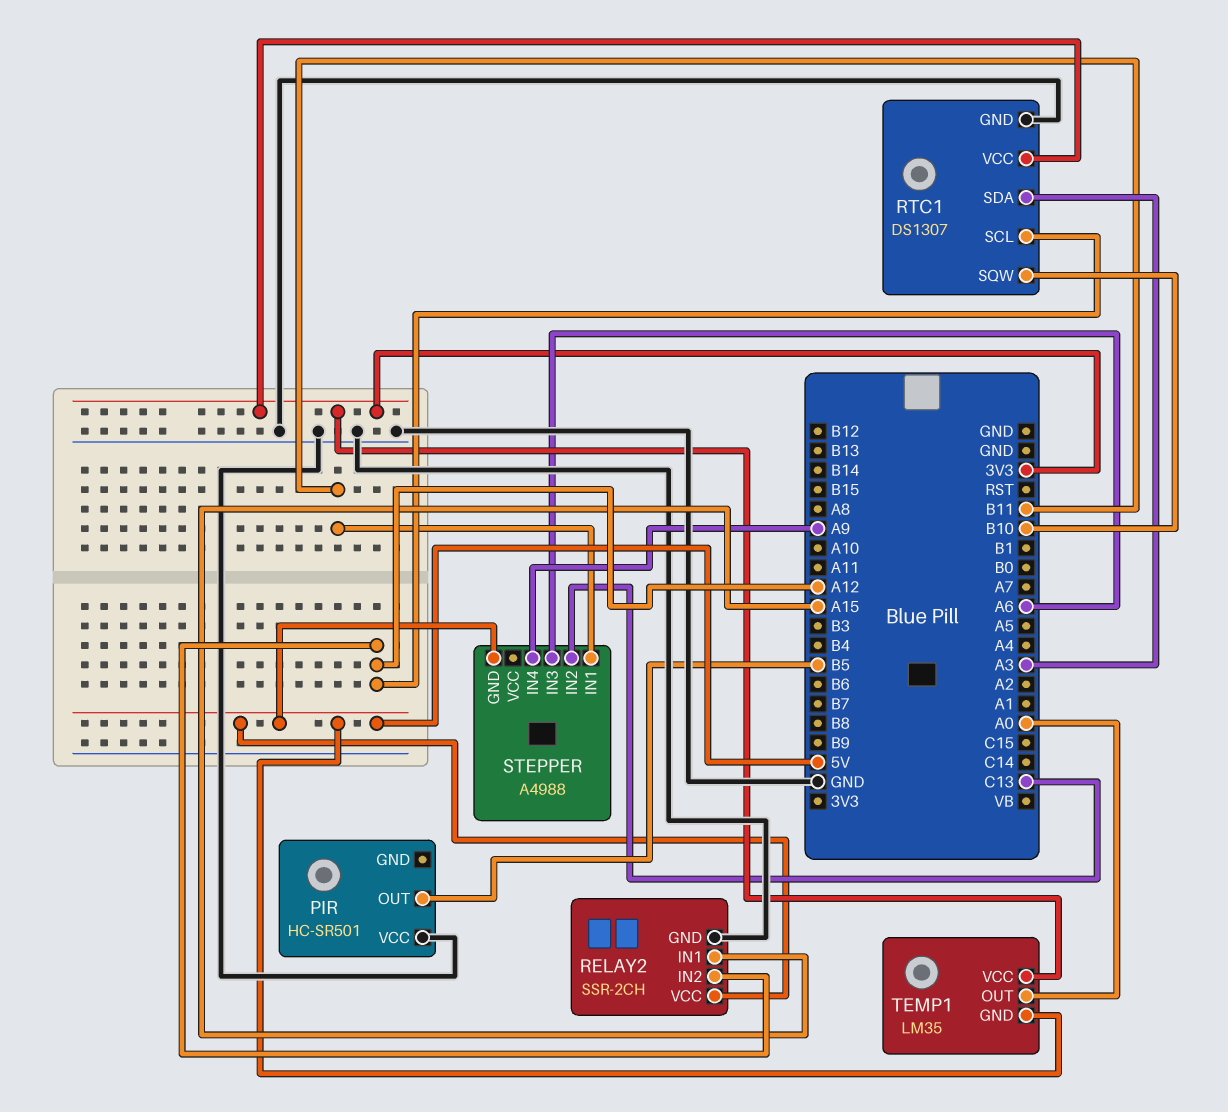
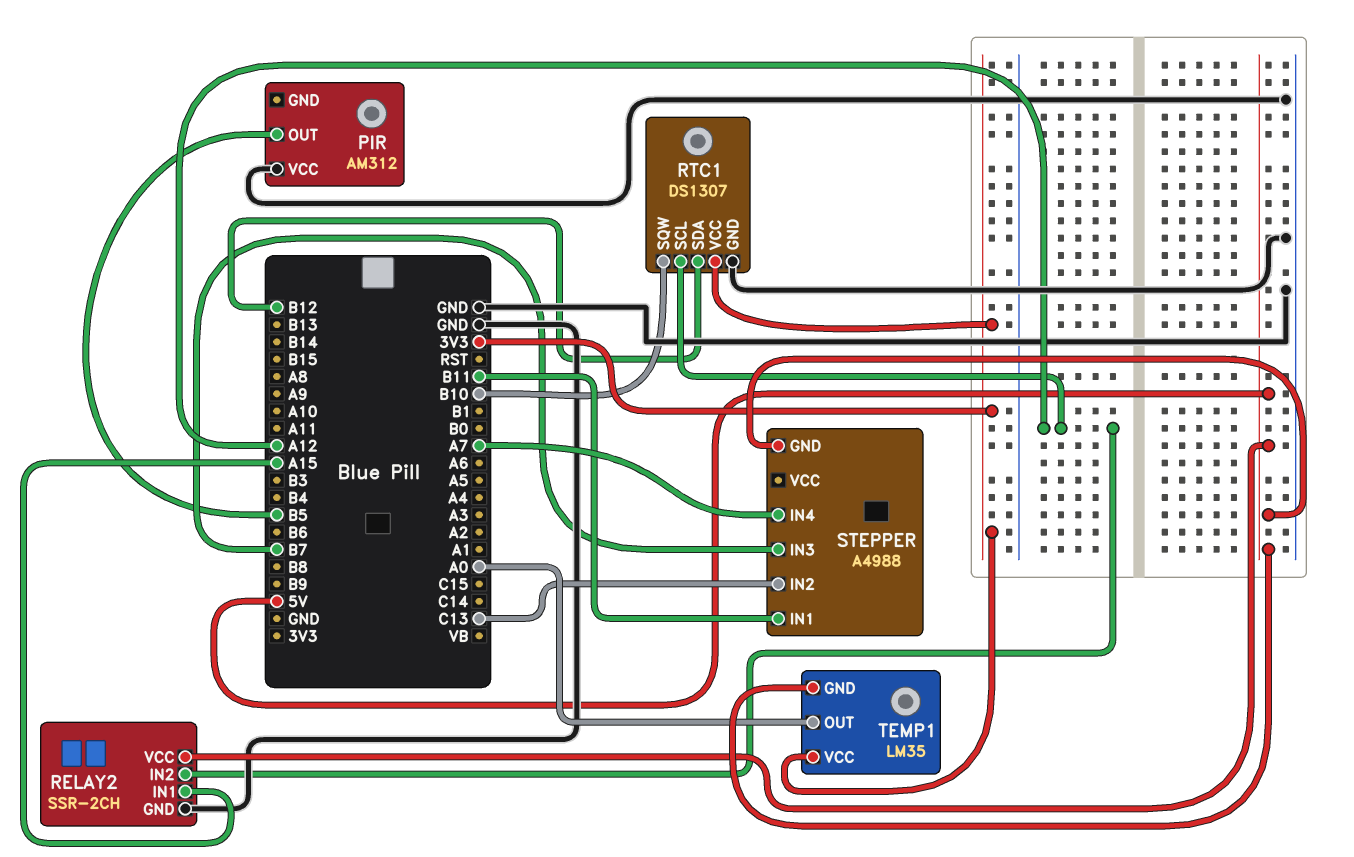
PIR: HC-SR501 -> AM312
RTC1 pin SDA: A3 -> B12
STEPPER pin IN3: A6 -> B7
STEPPER pin IN4: A9 -> A7

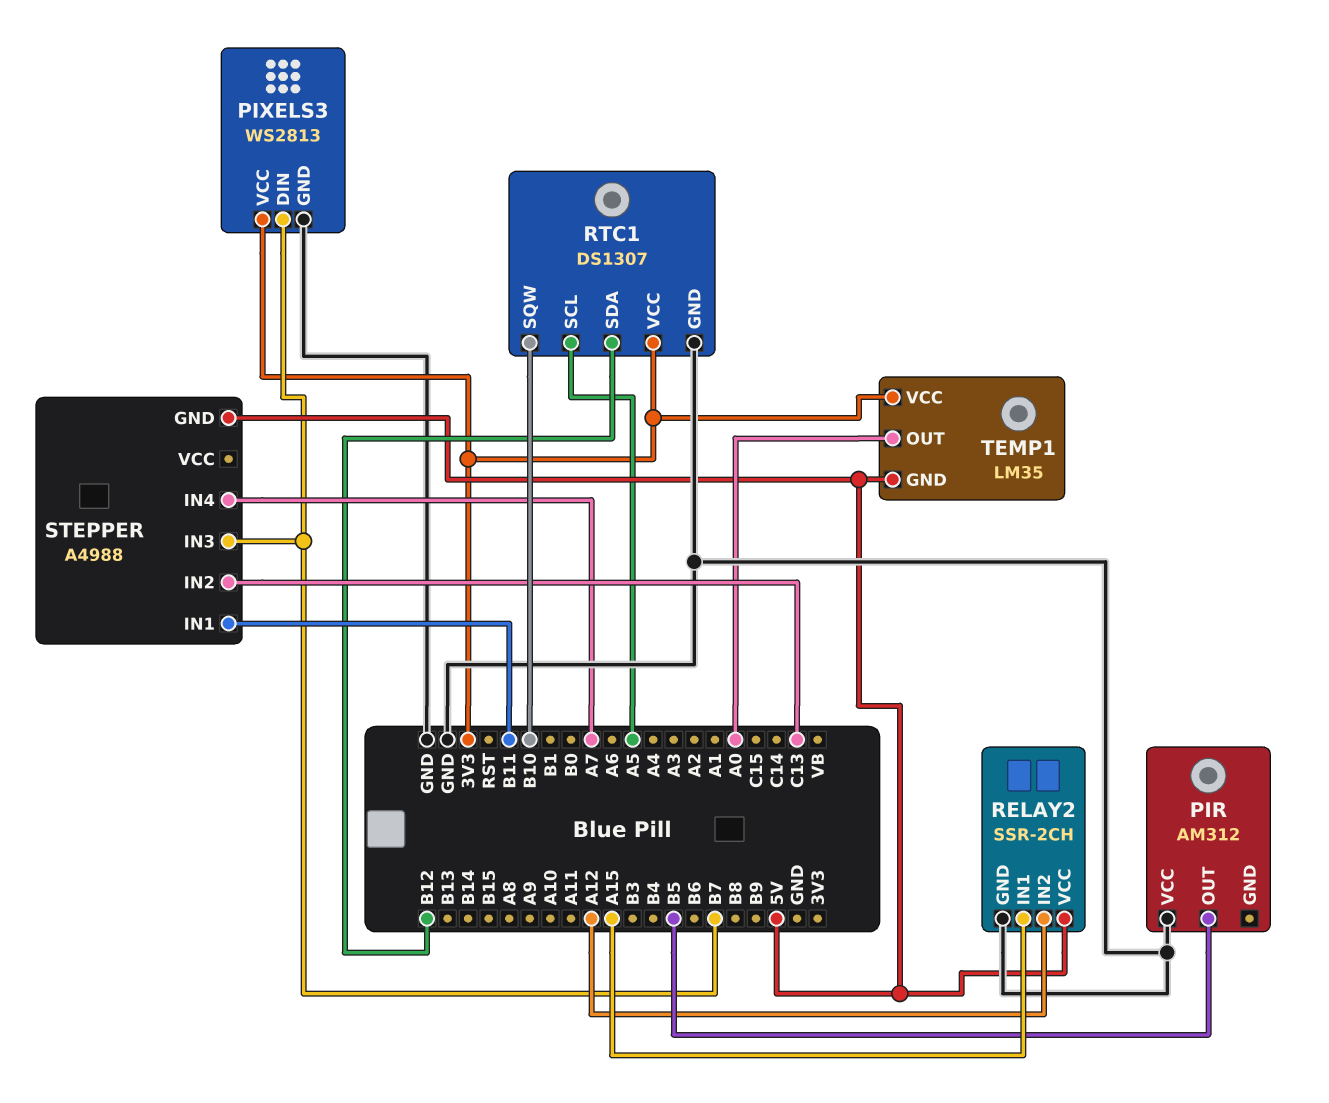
PIXELS3: none -> WS2813
PIXELS3 pin DIN: none -> B7
PIXELS3 pin GND: none -> GND
PIXELS3 pin VCC: none -> 3V3
RTC1 pin SCL: A12 -> A5

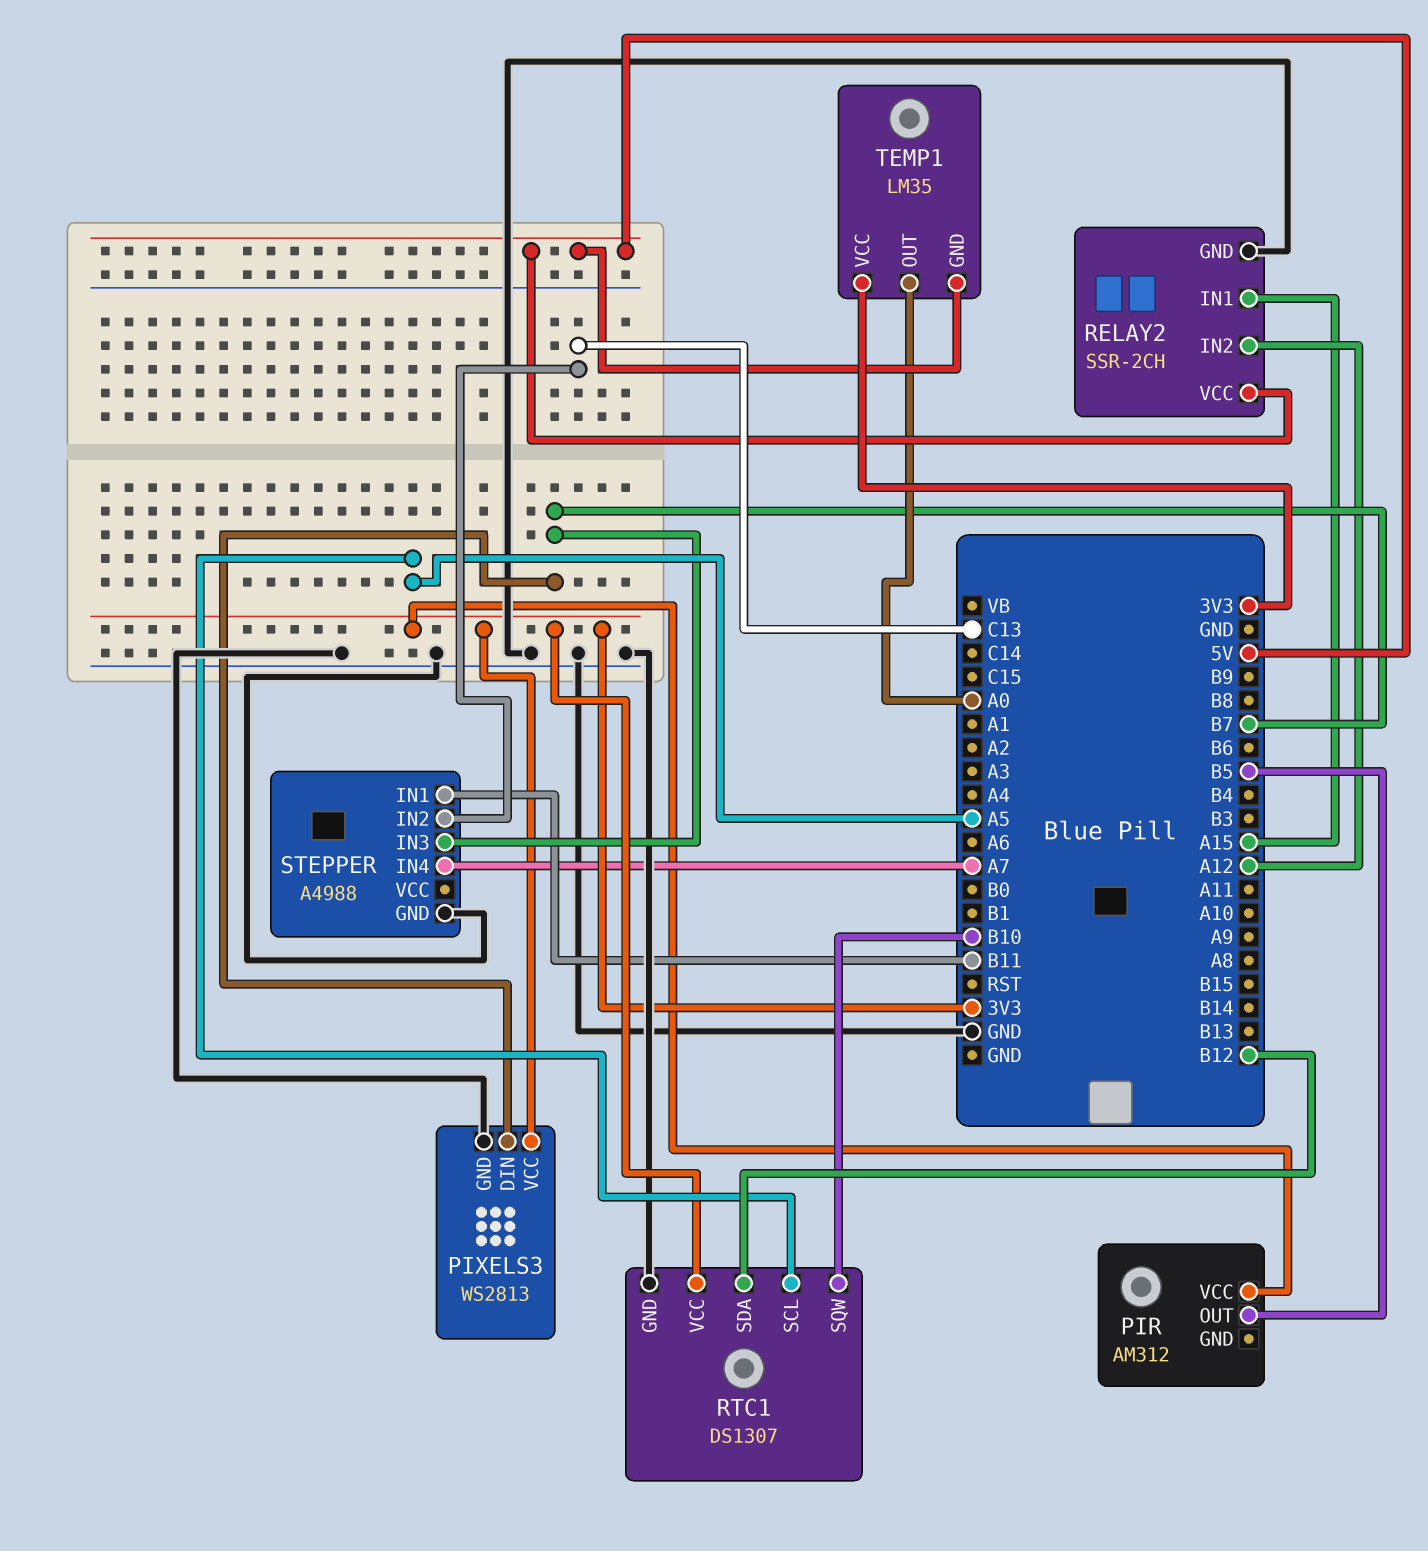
PIR pin VCC: GND -> 3V3
STEPPER pin GND: 5V -> GND

